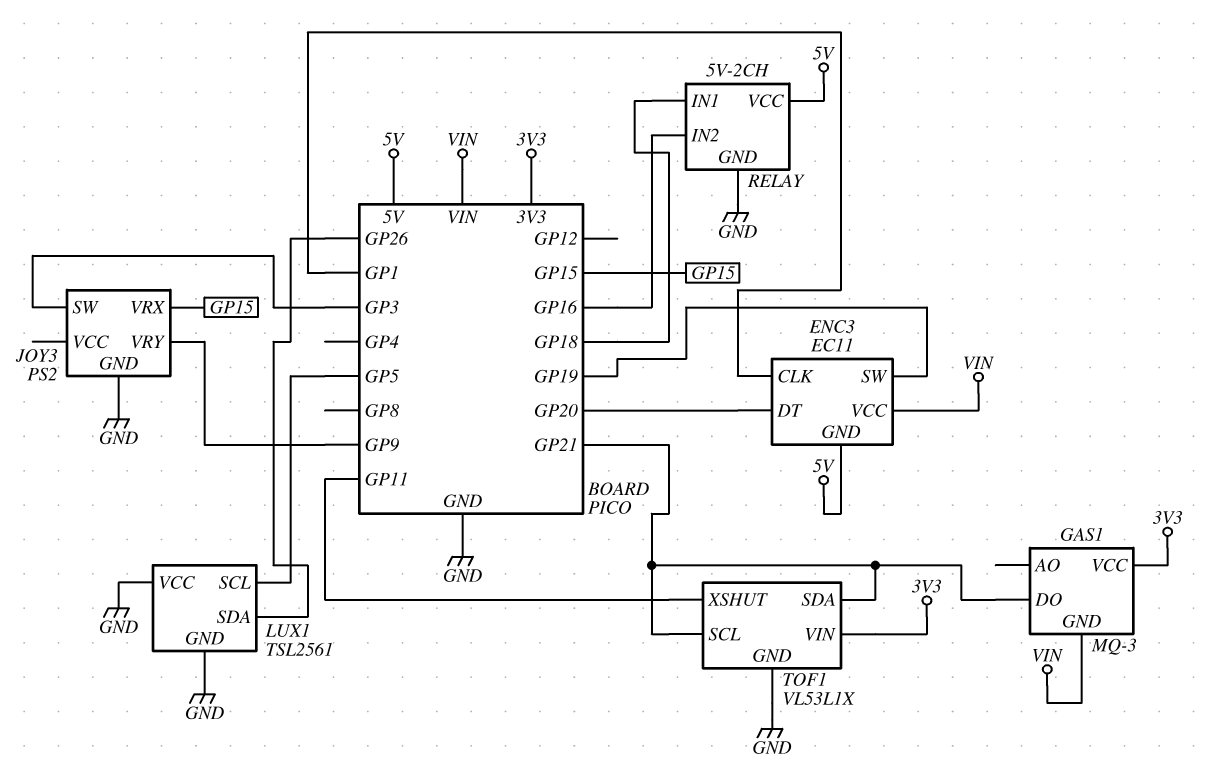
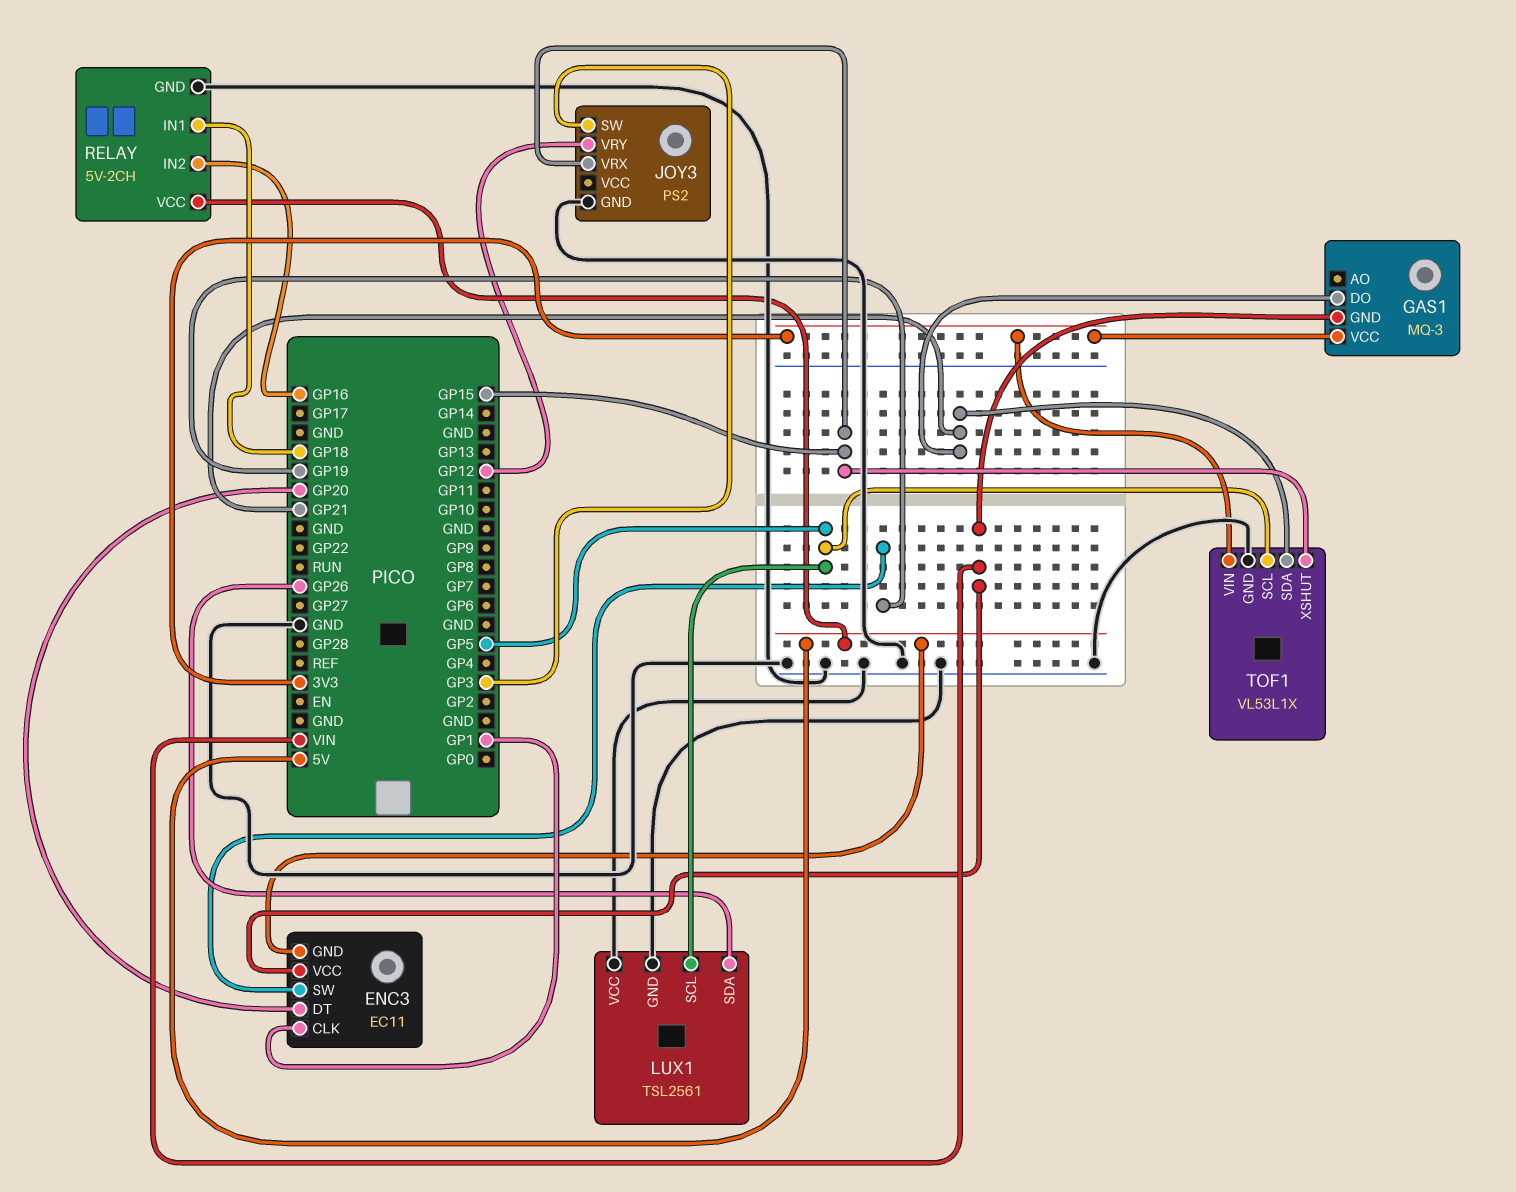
JOY3 pin VRY: GP9 -> GP12
TOF1 pin SCL: GP21 -> GP5
TOF1 pin XSHUT: GP11 -> GP15

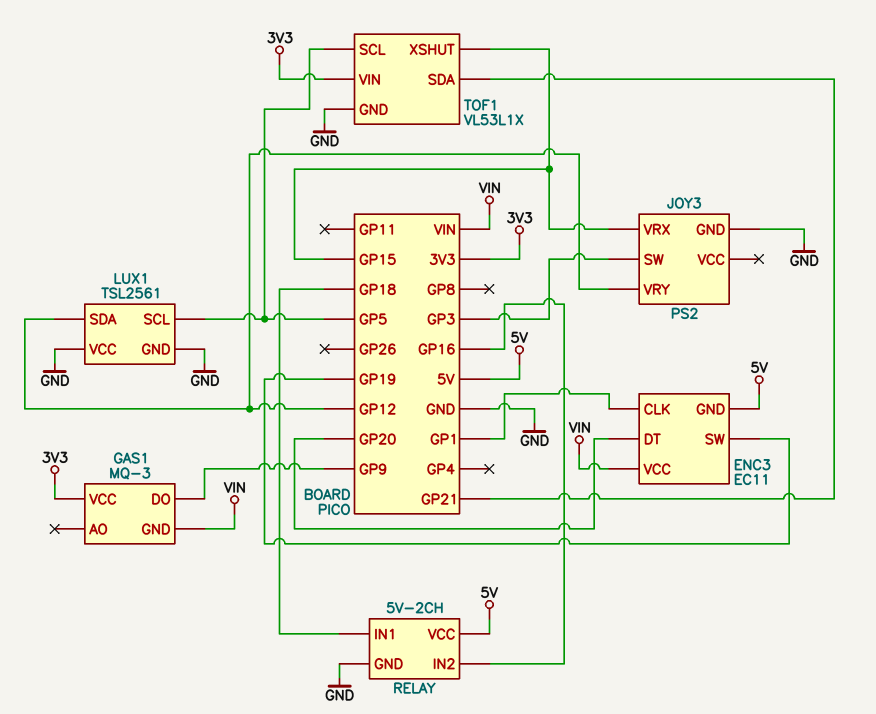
GAS1 pin DO: GP21 -> GP9
LUX1 pin SDA: GP26 -> GP12

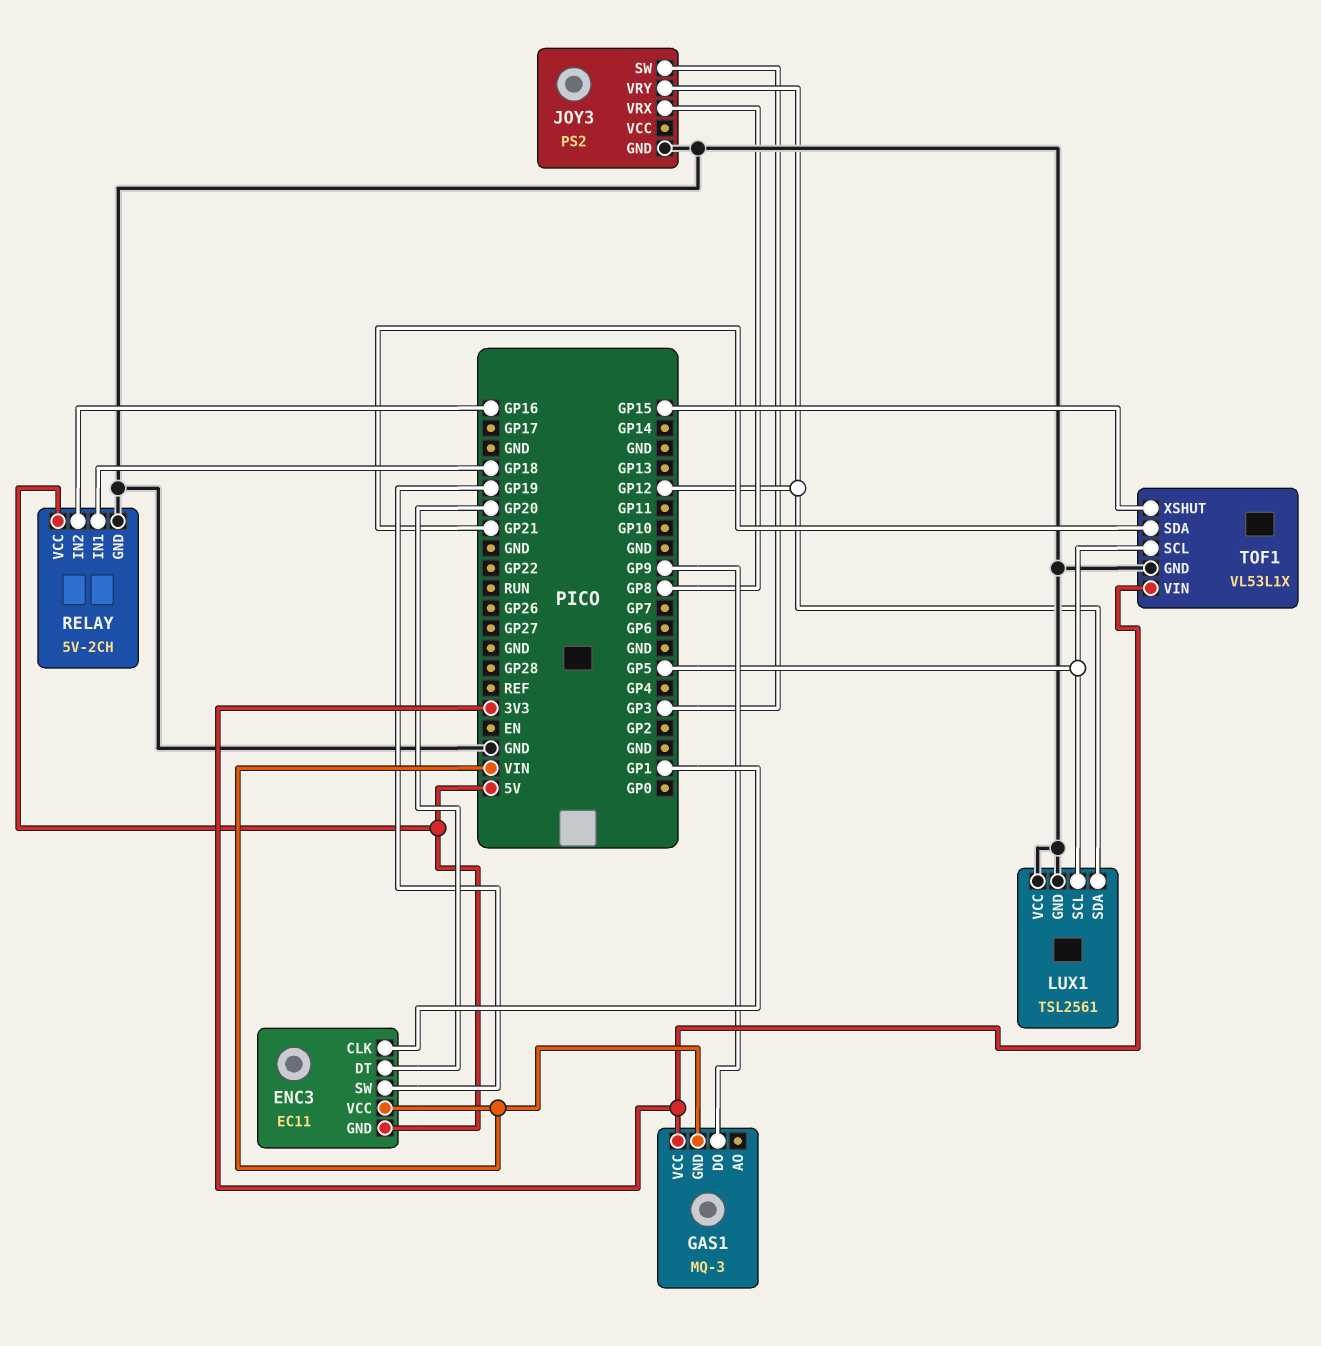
JOY3 pin VRX: GP15 -> GP8

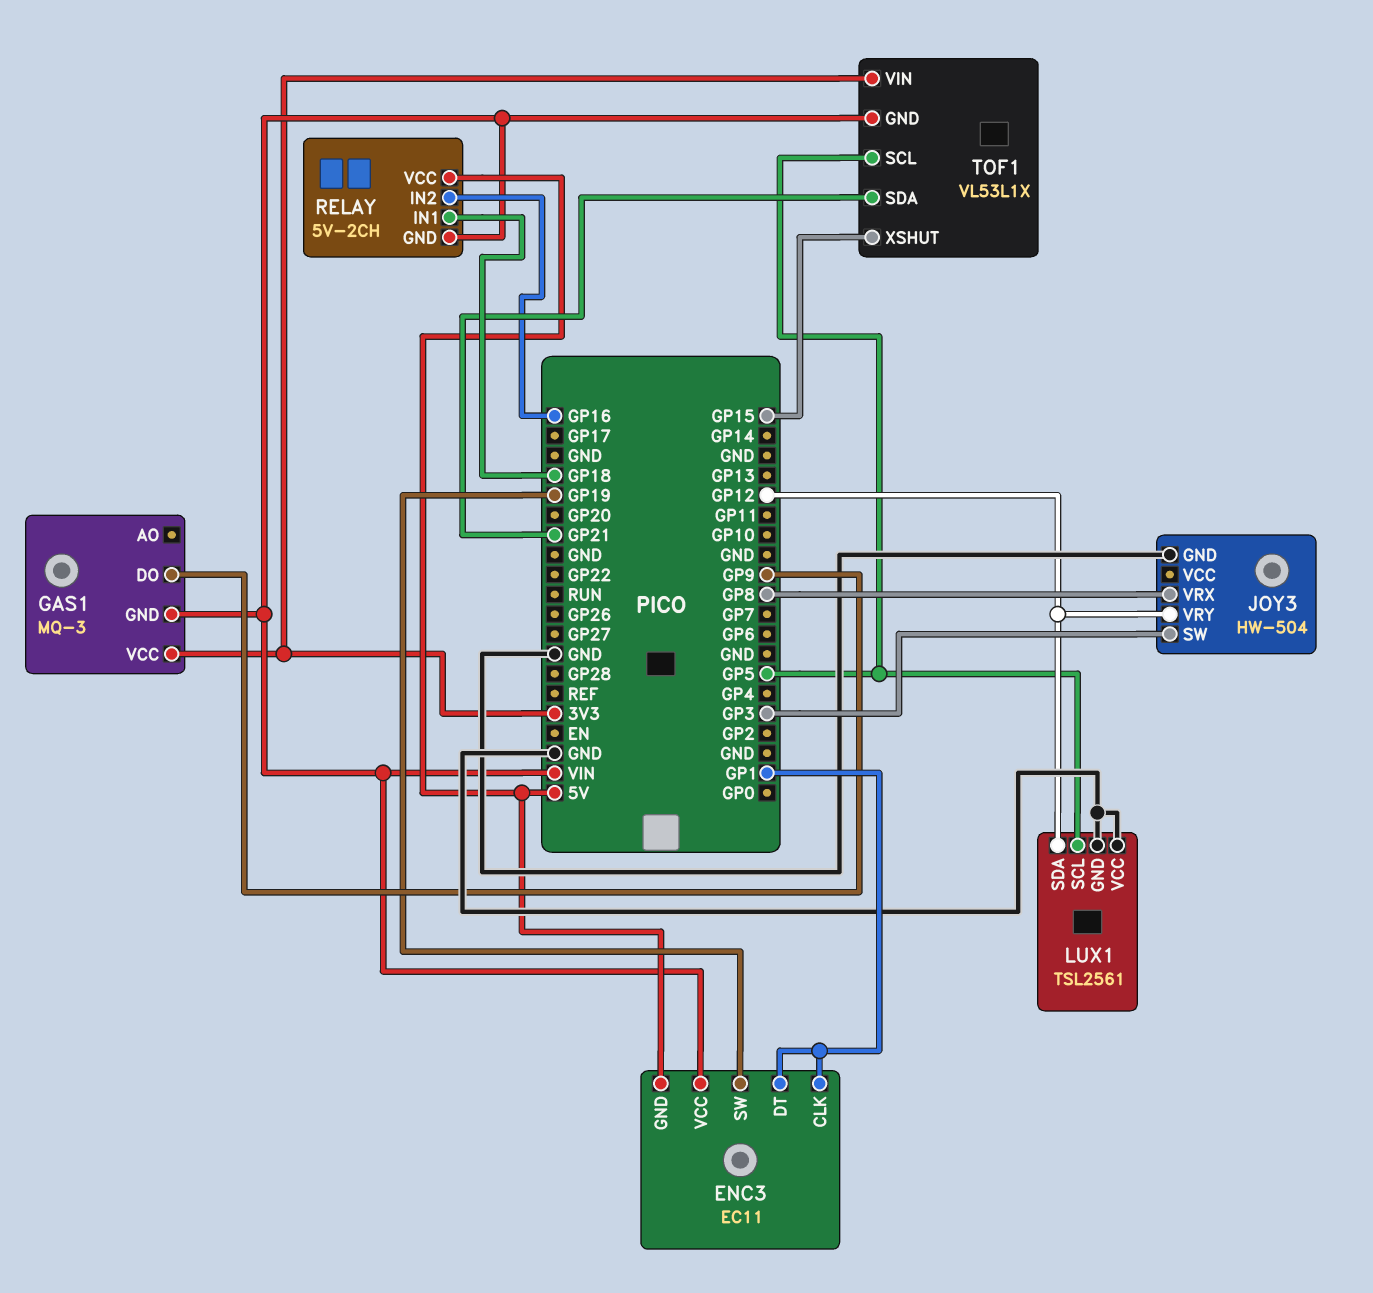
ENC3 pin DT: GP20 -> GP1
JOY3: PS2 -> HW-504
RELAY pin GND: GND -> VIN
TOF1 pin GND: GND -> VIN

